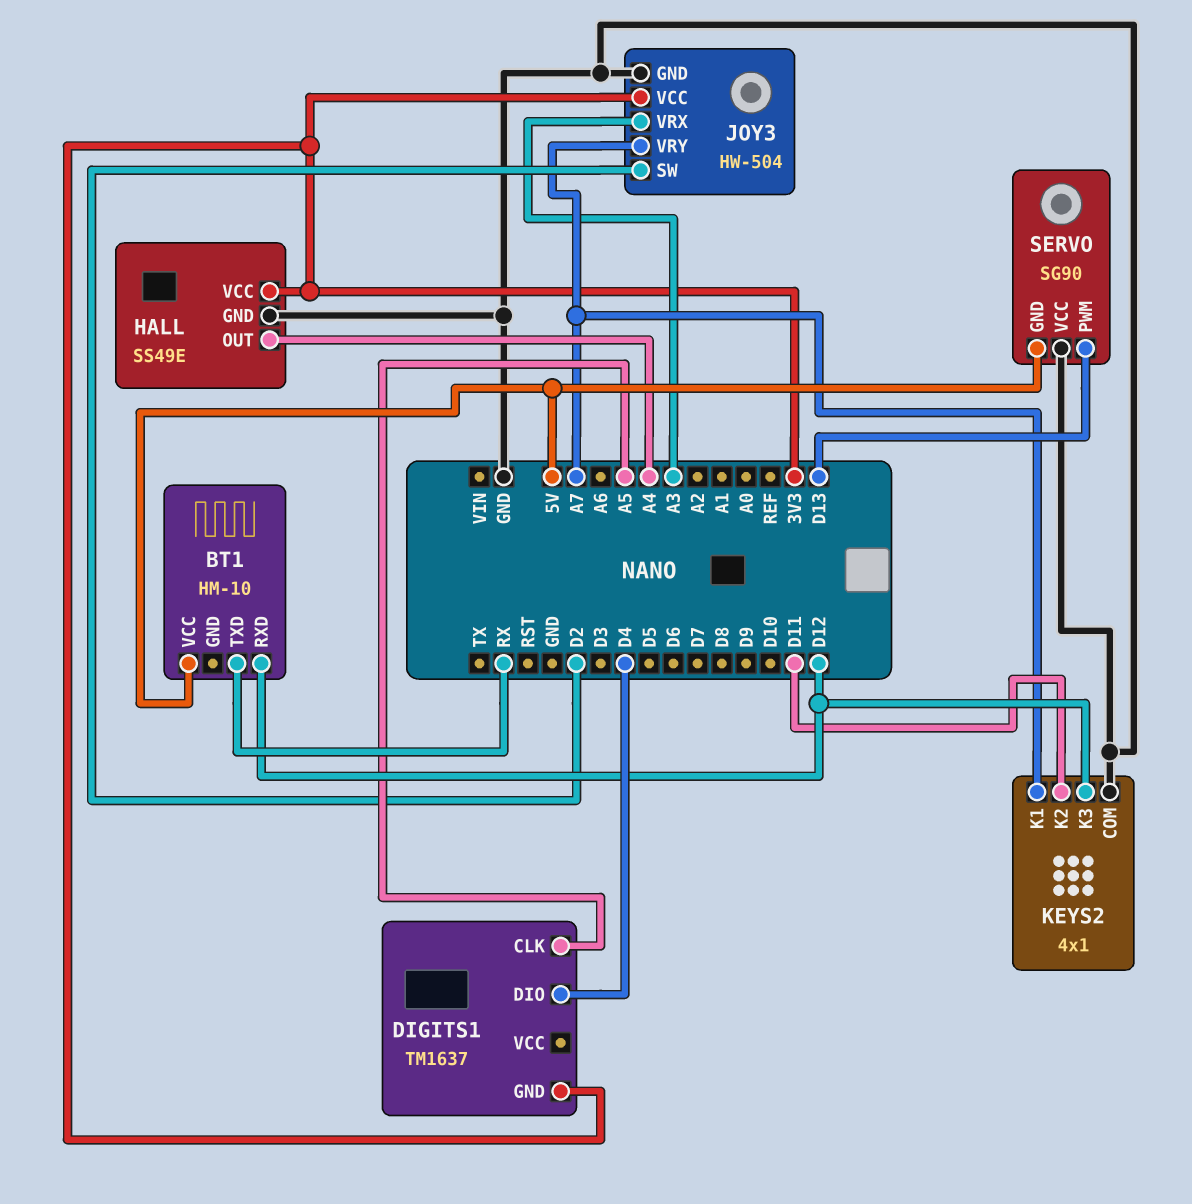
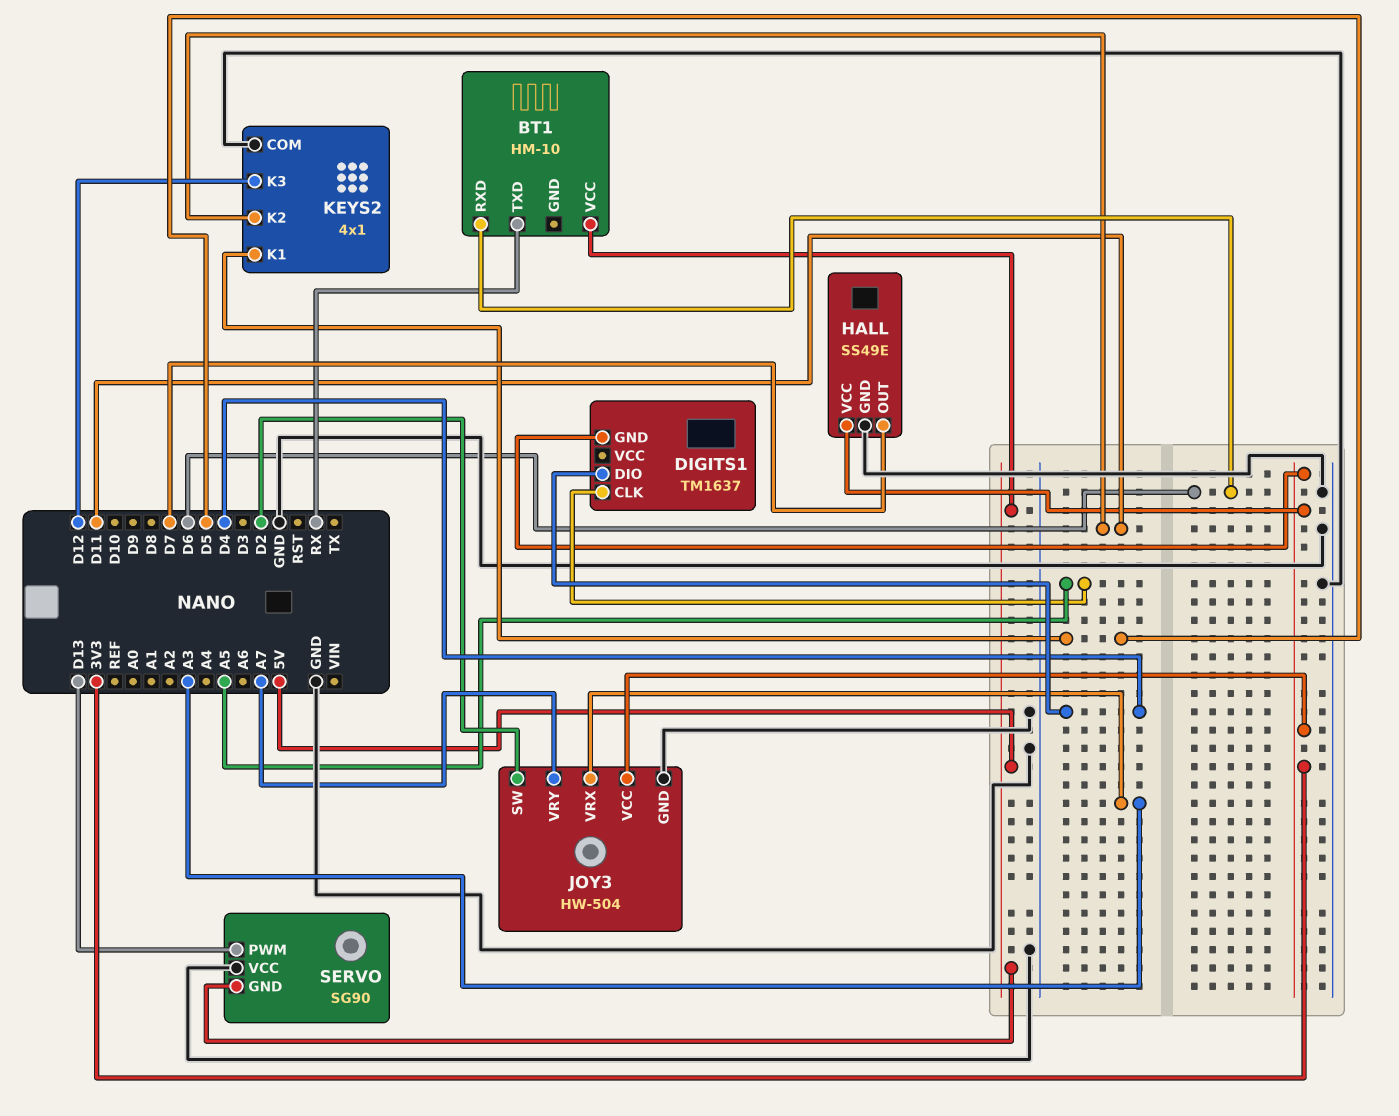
BT1 pin RXD: D12 -> D6
HALL pin OUT: A4 -> D7
KEYS2 pin K1: A7 -> D5

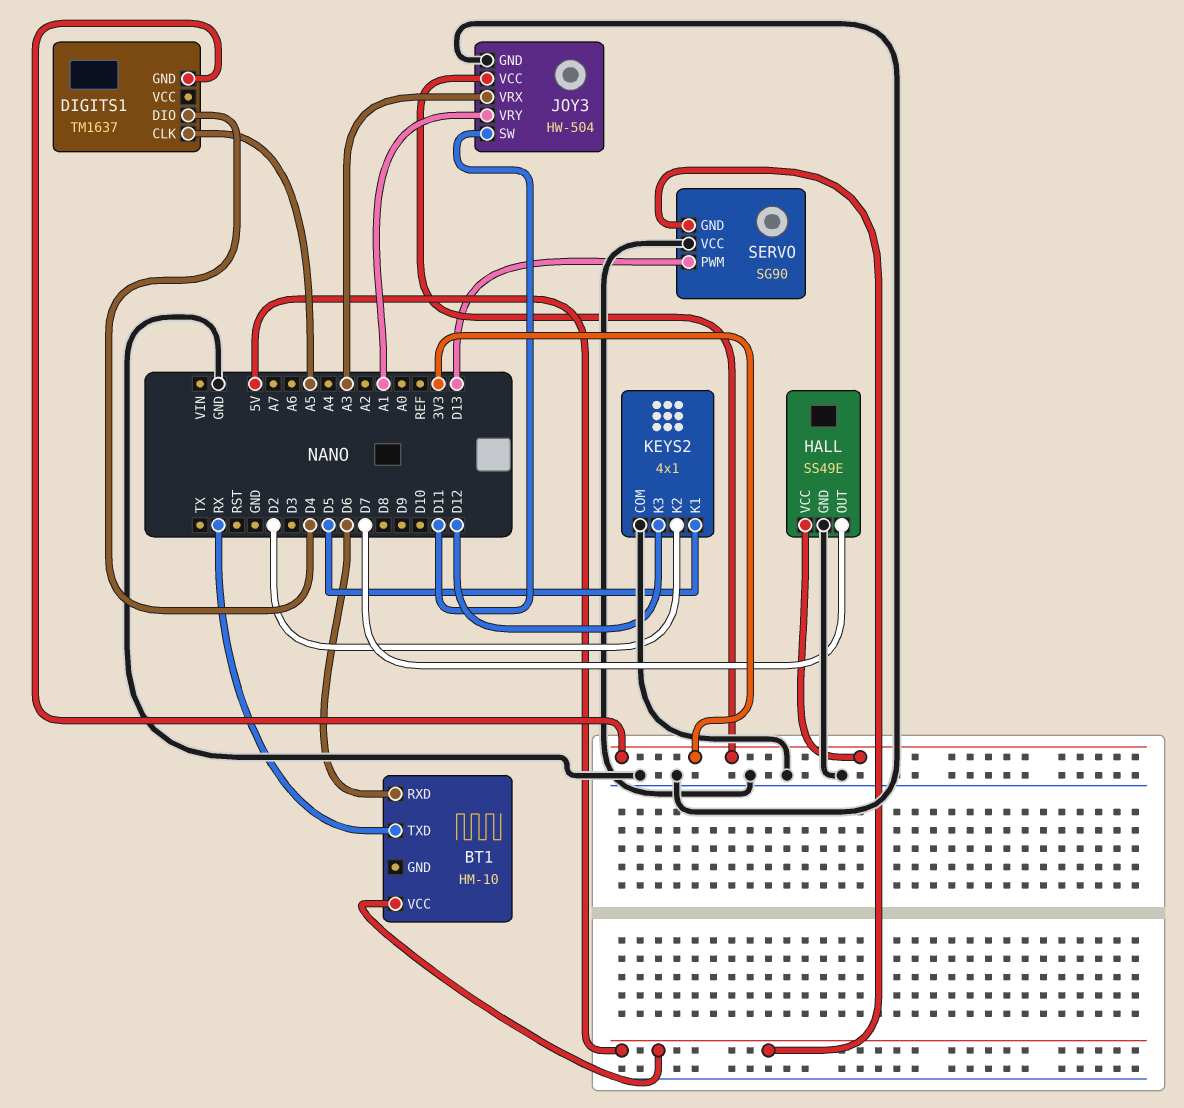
JOY3 pin SW: D2 -> D11
JOY3 pin VRY: A7 -> A1
KEYS2 pin K2: D11 -> D2

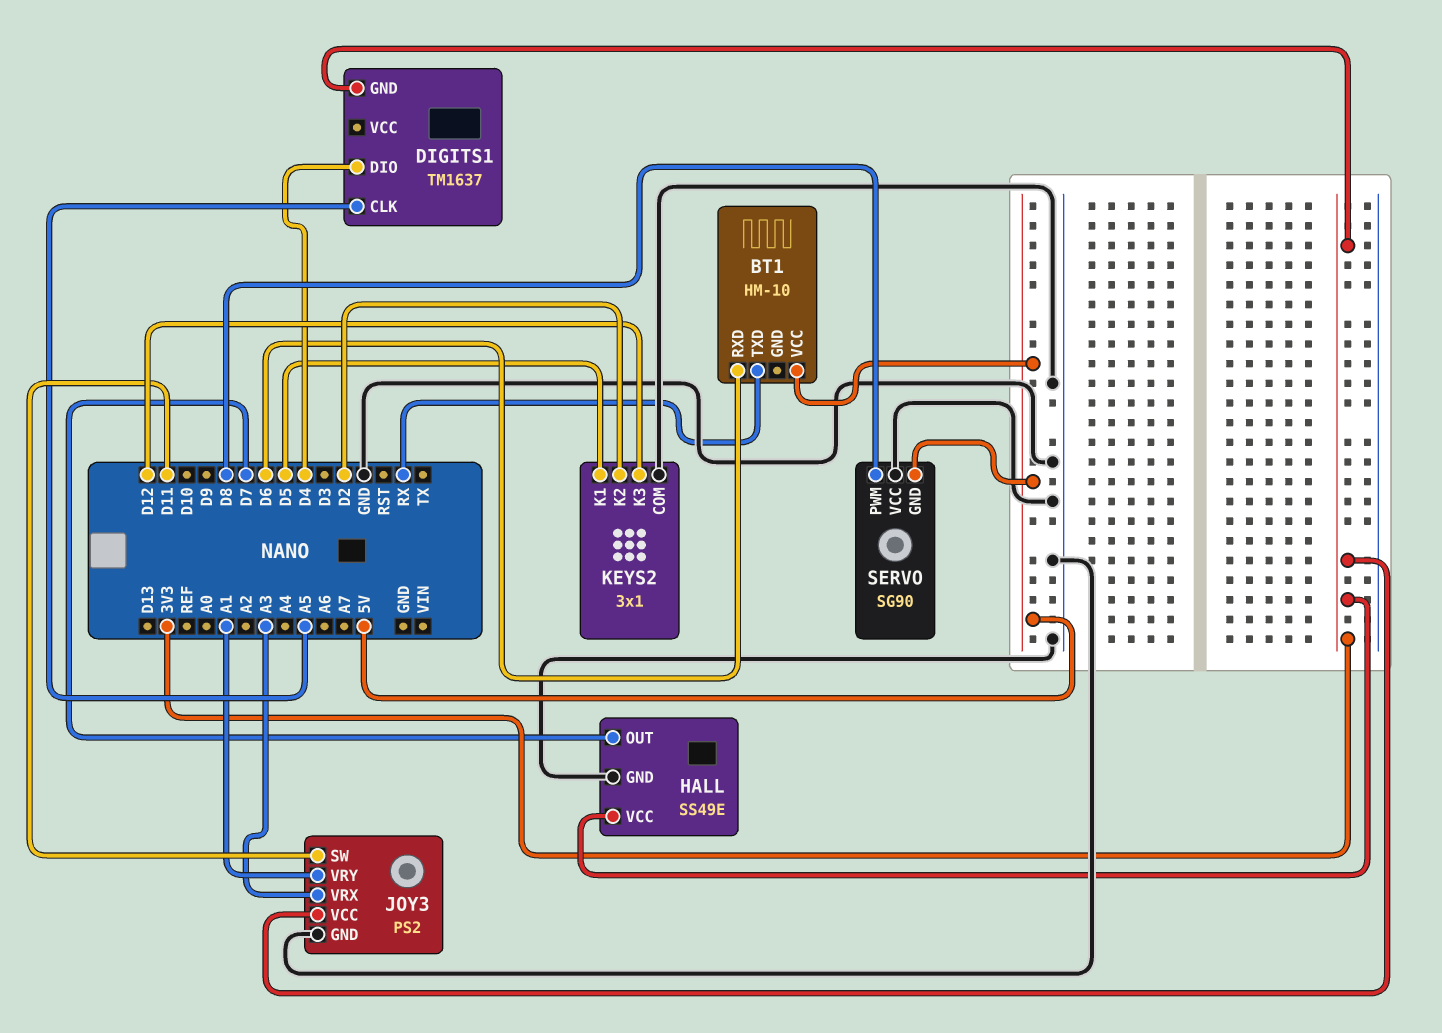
JOY3: HW-504 -> PS2
KEYS2: 4x1 -> 3x1
SERVO pin PWM: D13 -> D8

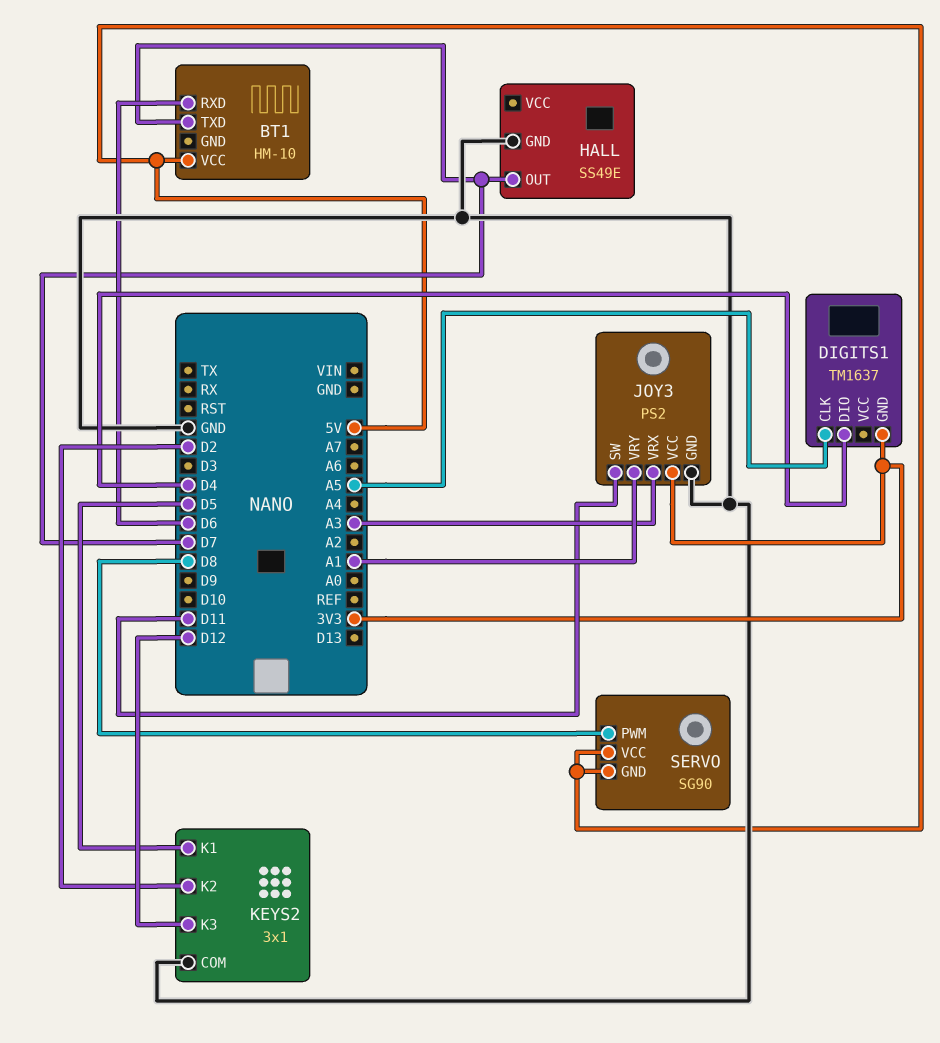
BT1 pin TXD: RX -> D7
HALL pin VCC: 3V3 -> none
SERVO pin VCC: GND -> 5V

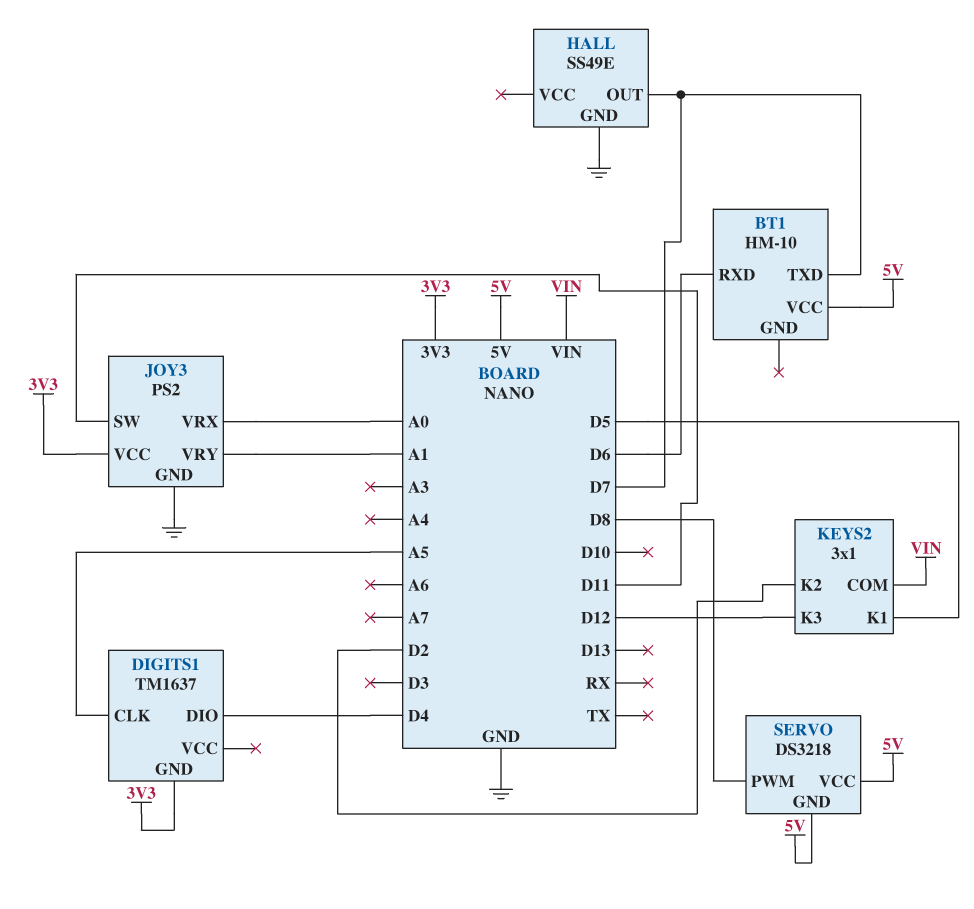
JOY3 pin VRX: A3 -> A0
KEYS2 pin COM: GND -> VIN
SERVO: SG90 -> DS3218

